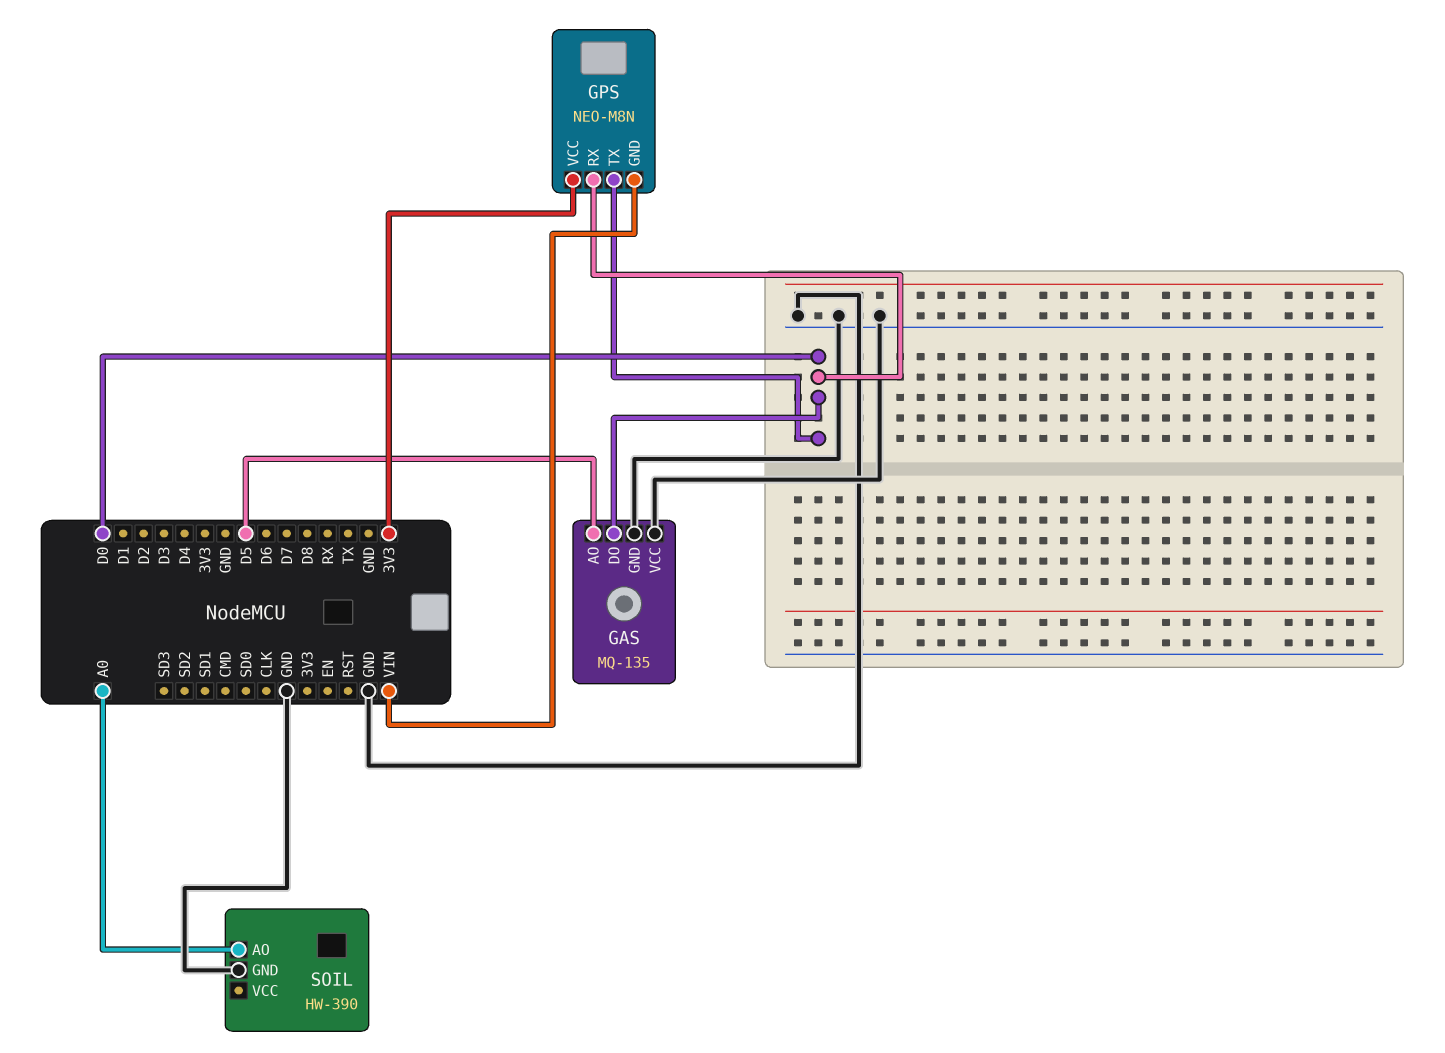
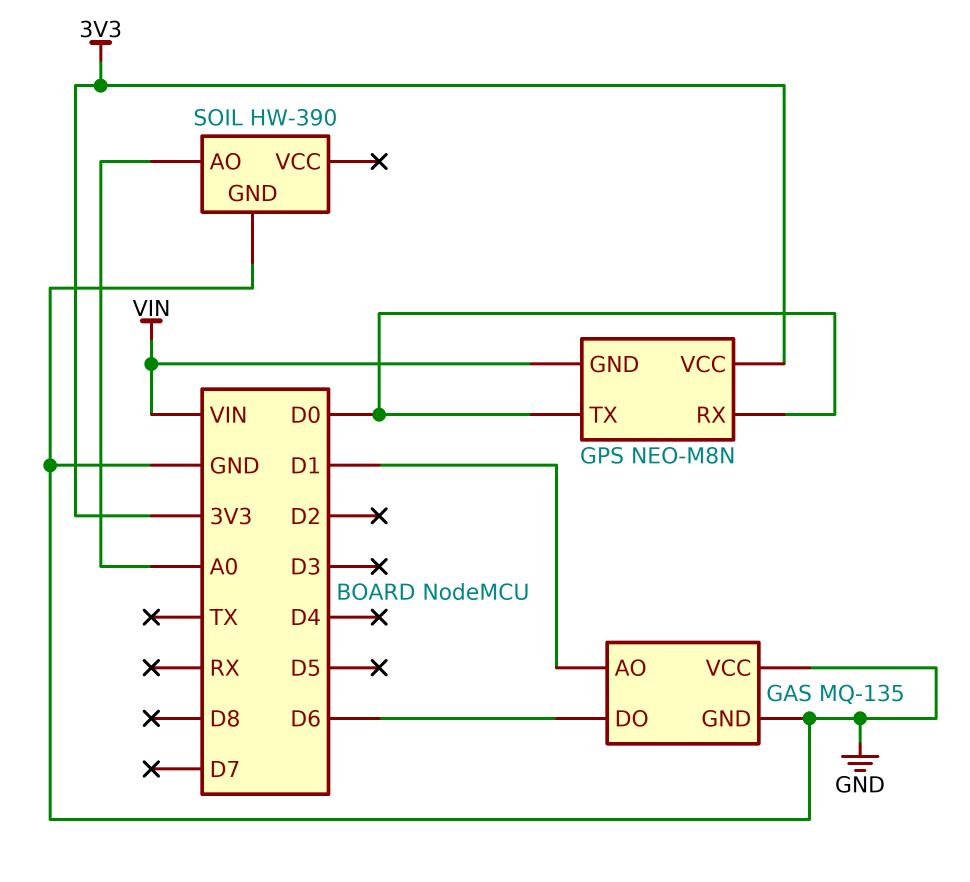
GAS pin AO: D5 -> D1
GAS pin DO: D0 -> D6

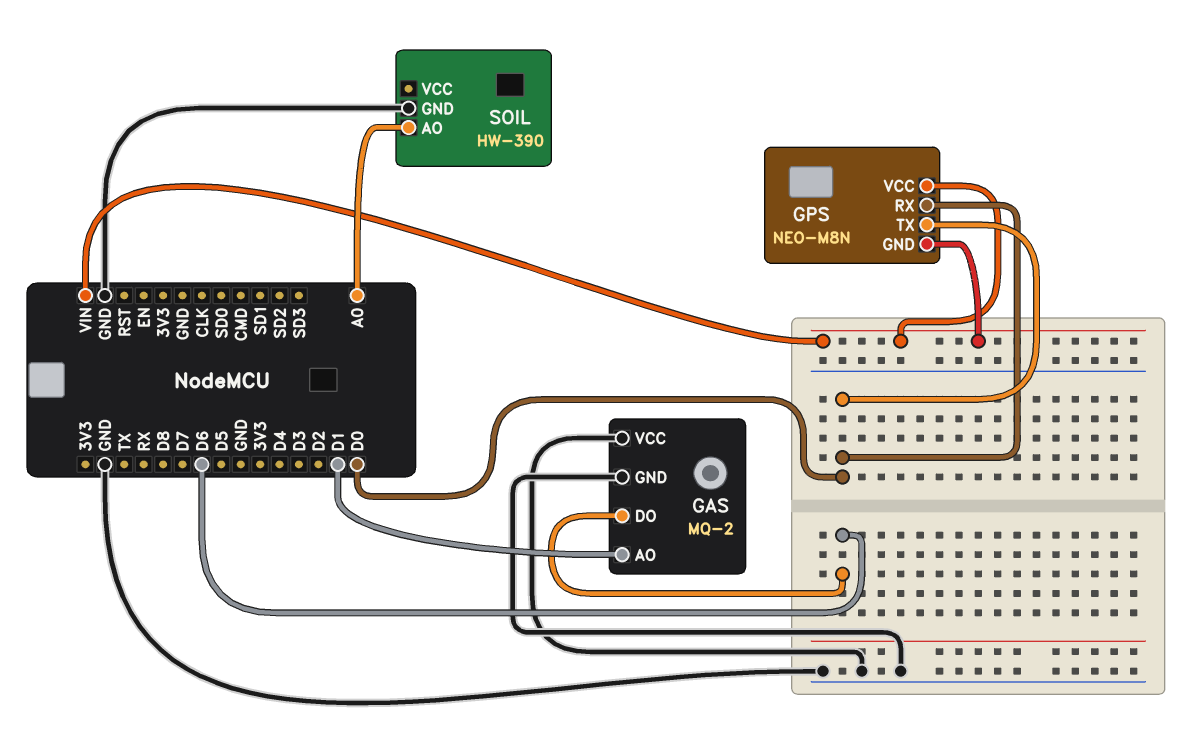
GAS: MQ-135 -> MQ-2
GPS pin VCC: 3V3 -> VIN

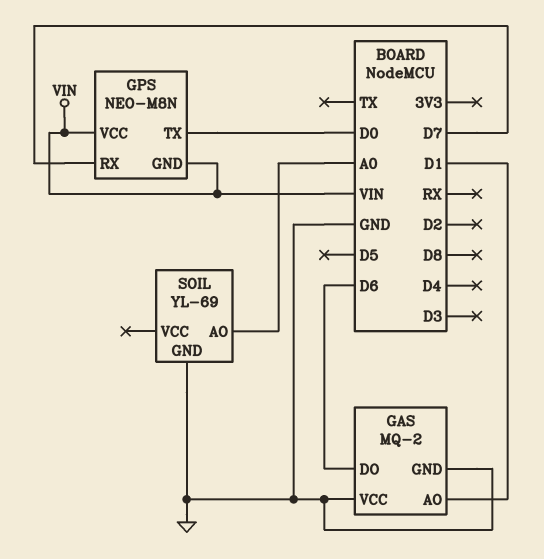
GPS pin RX: D0 -> D7
SOIL: HW-390 -> YL-69

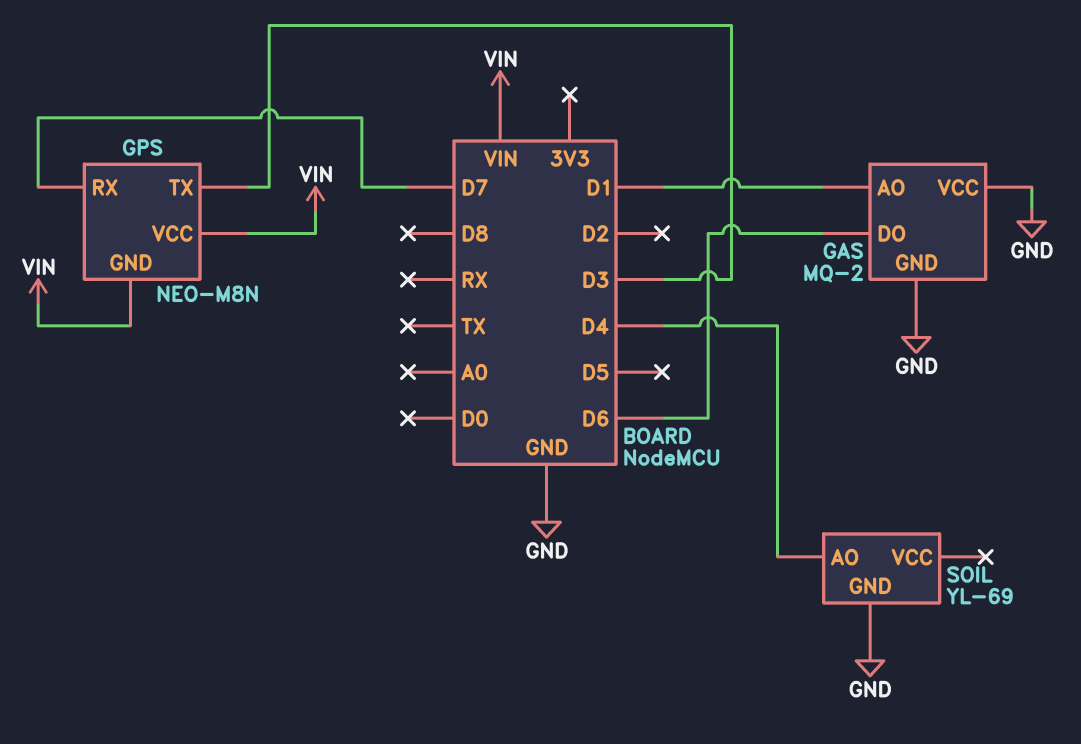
GPS pin TX: D0 -> D3
SOIL pin AO: A0 -> D4

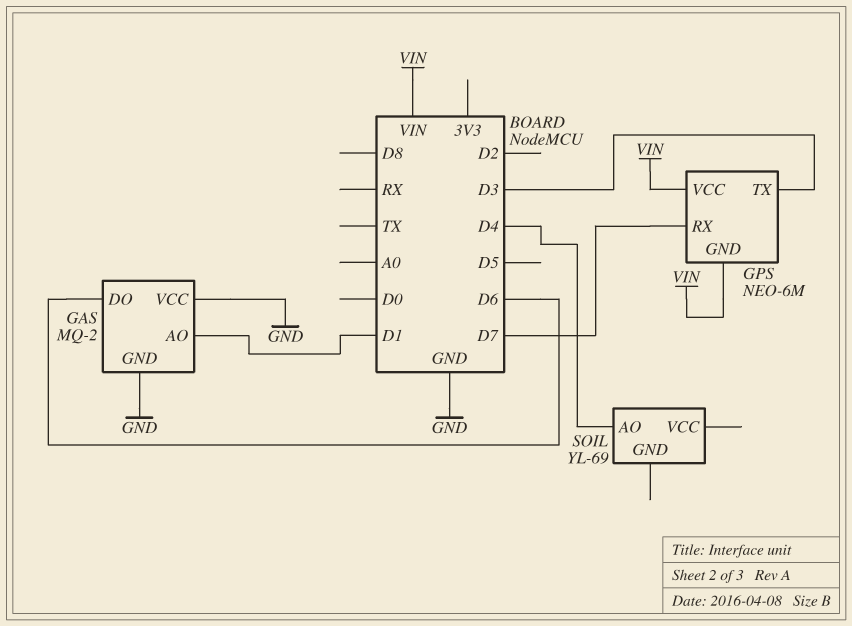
GPS: NEO-M8N -> NEO-6M
SOIL pin GND: GND -> none

